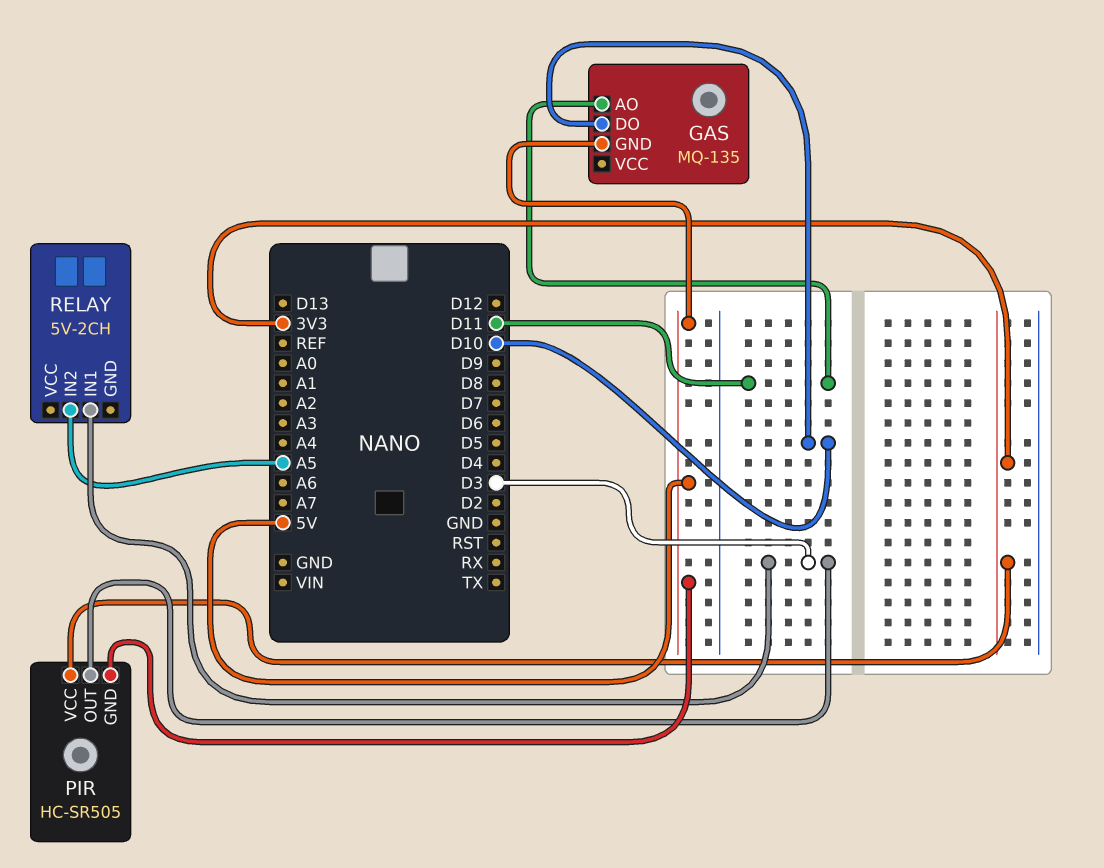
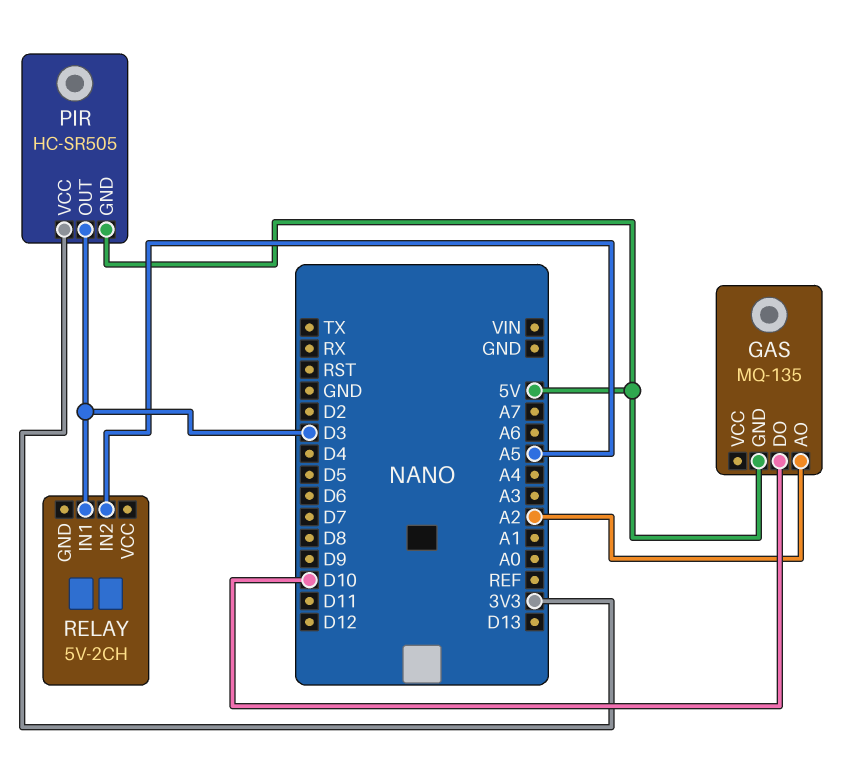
GAS pin AO: D11 -> A2

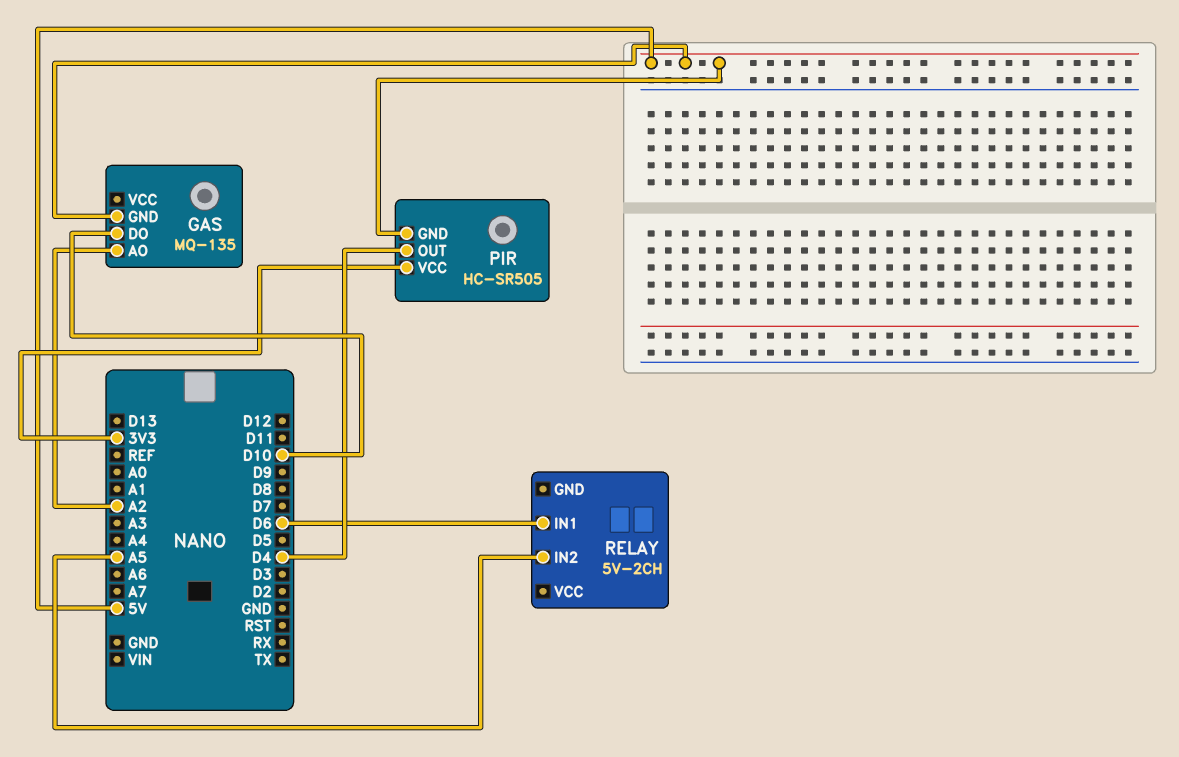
PIR pin OUT: D3 -> D4
RELAY pin IN1: D3 -> D6

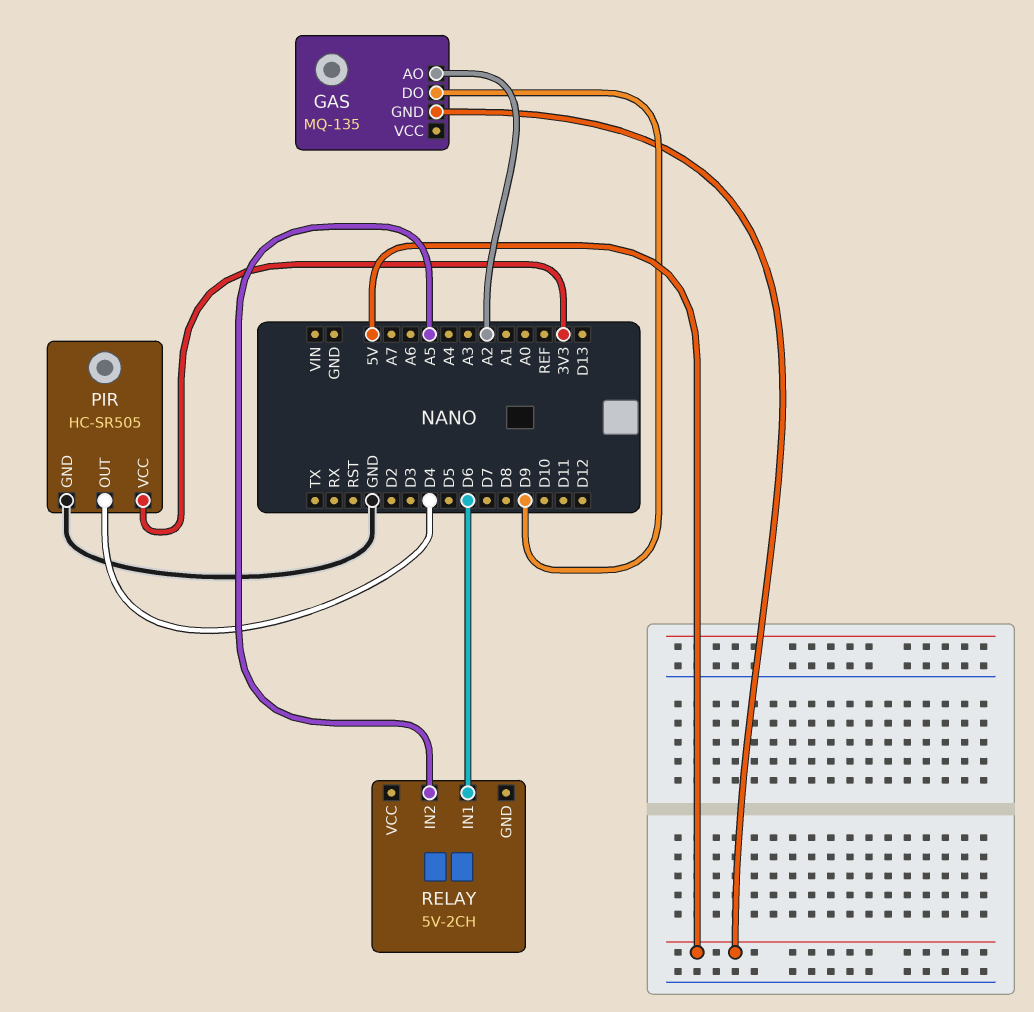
GAS pin DO: D10 -> D9
PIR pin GND: 5V -> GND

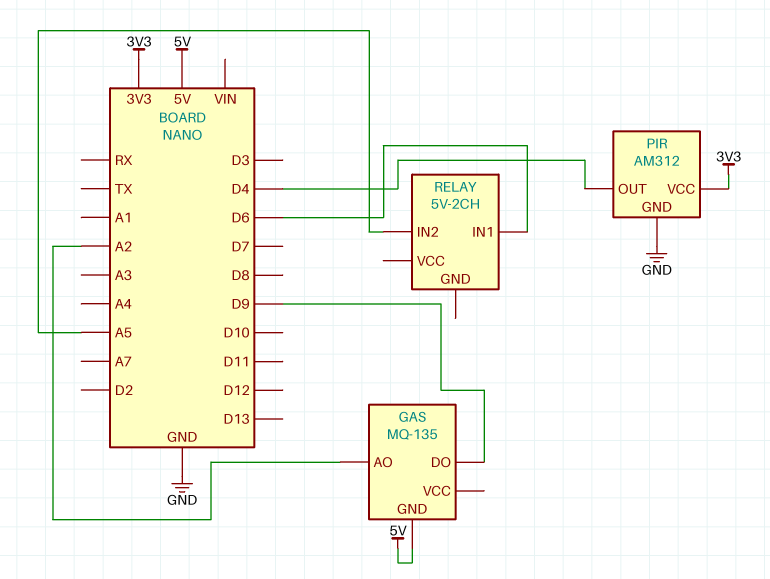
PIR: HC-SR505 -> AM312

